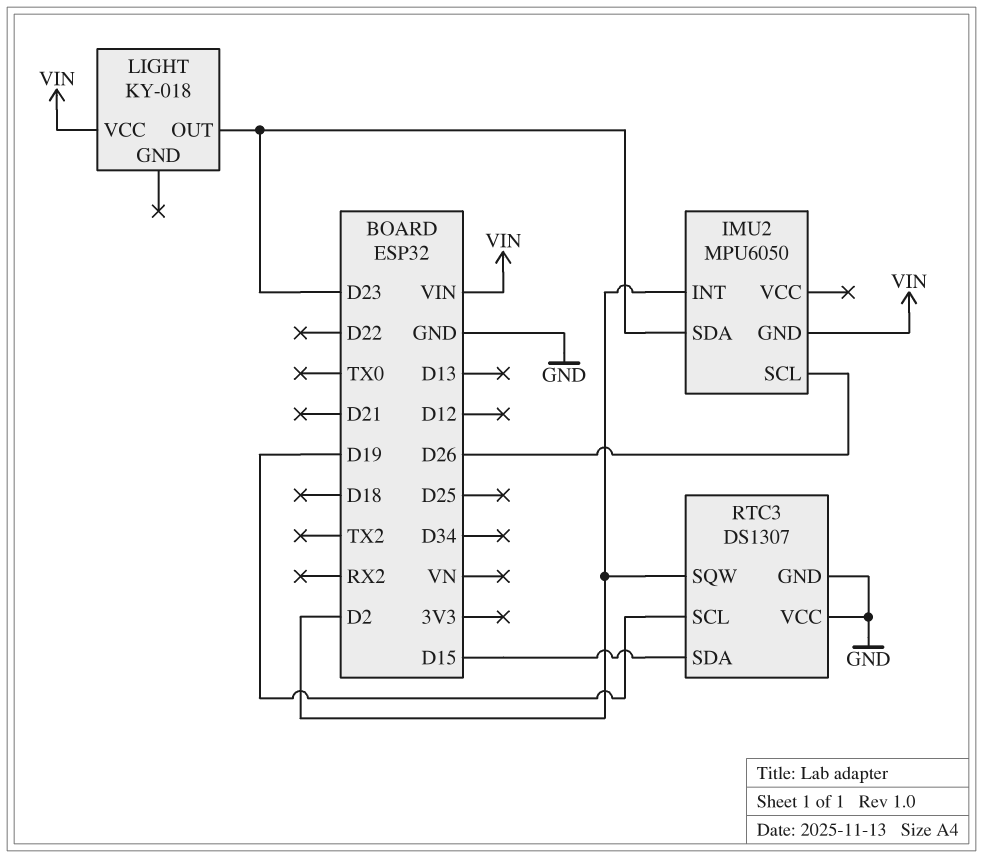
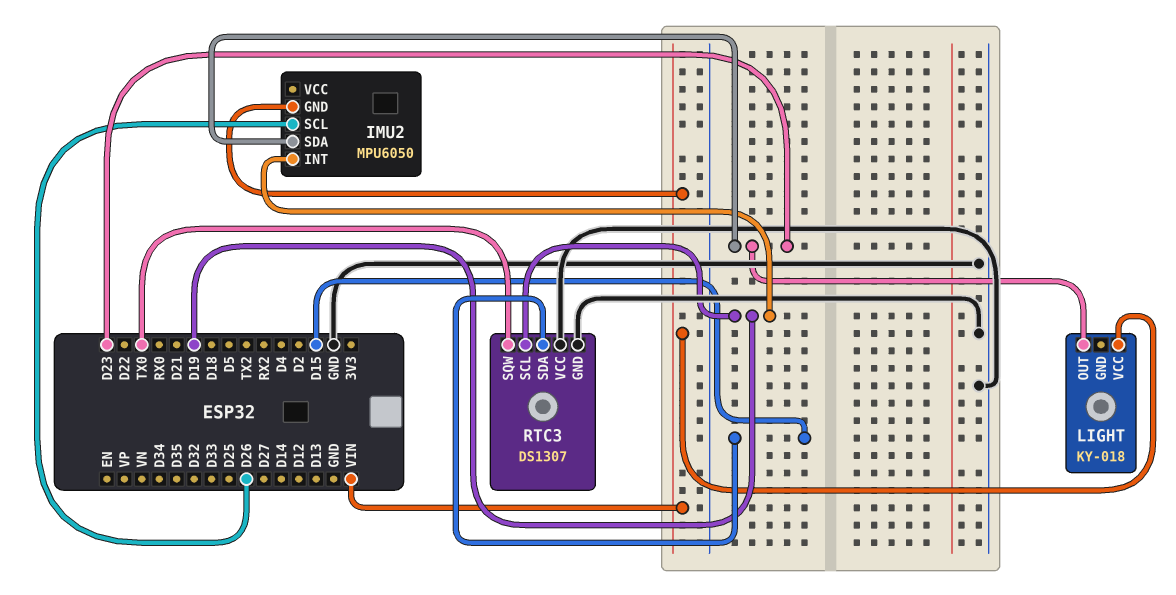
IMU2 pin INT: D2 -> D19
RTC3 pin SQW: D2 -> TX0

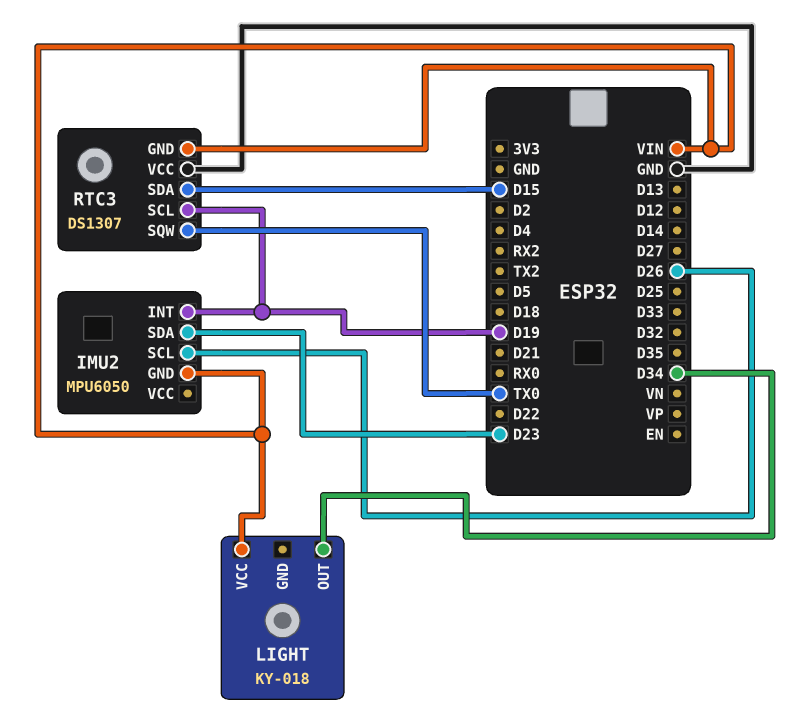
LIGHT pin OUT: D23 -> D34
RTC3 pin GND: GND -> VIN

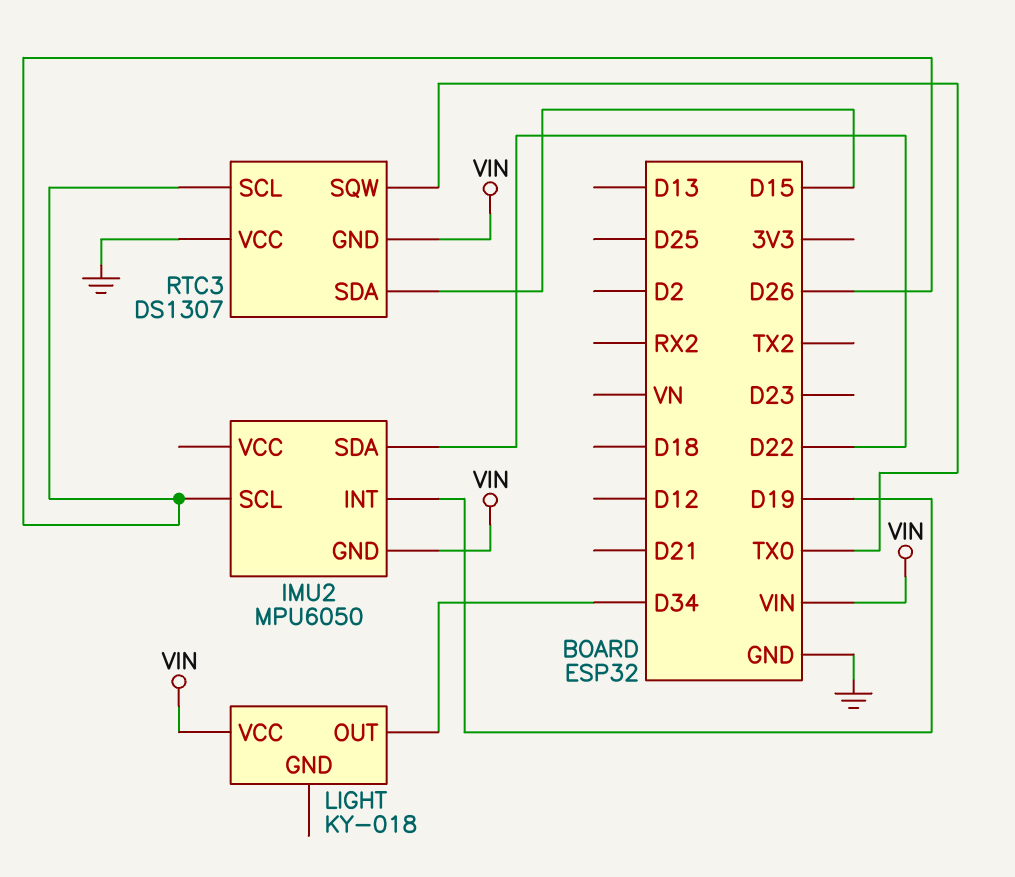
IMU2 pin SDA: D23 -> D22
RTC3 pin SCL: D19 -> D26

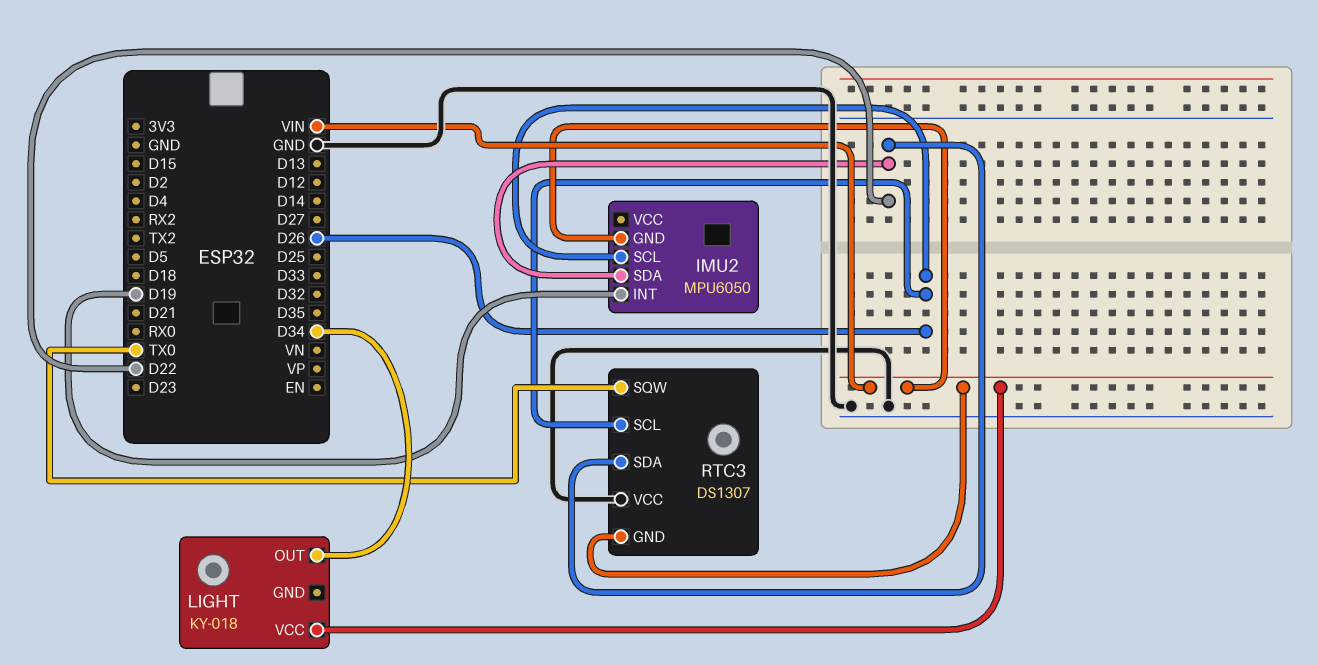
RTC3 pin SDA: D15 -> D22

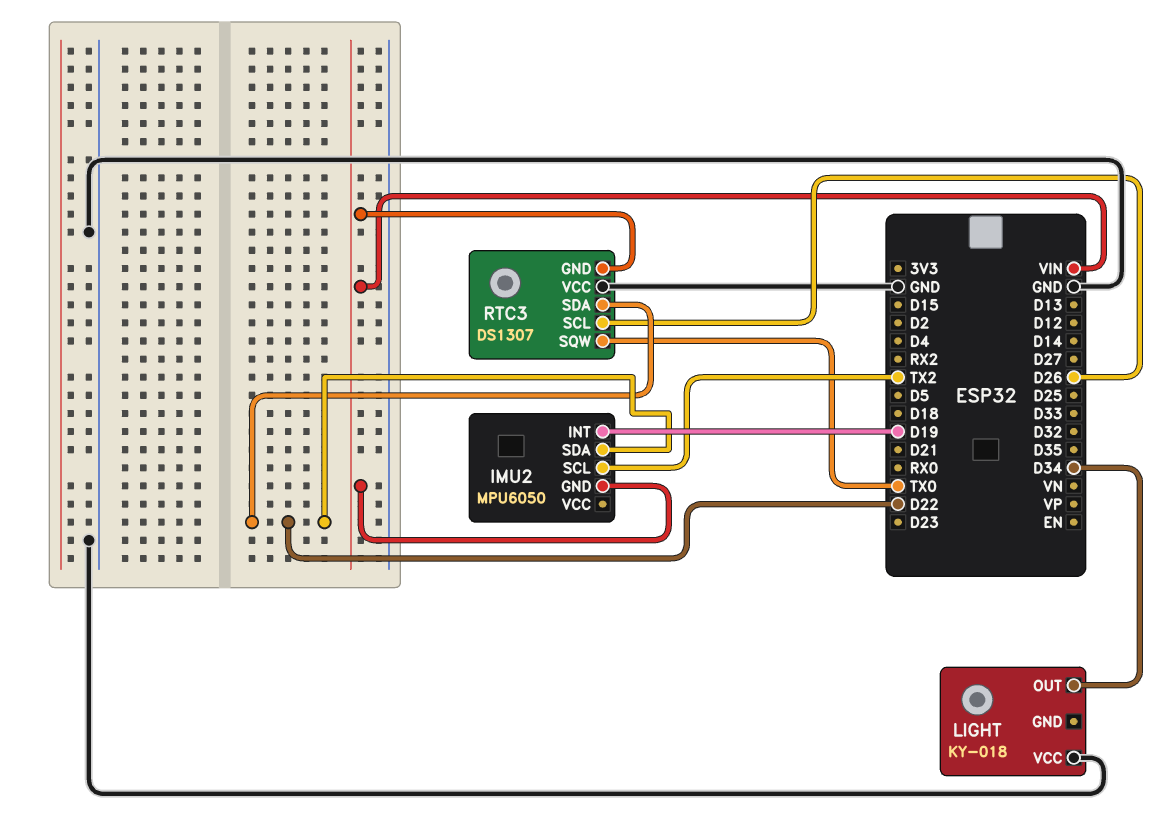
IMU2 pin SCL: D26 -> TX2
LIGHT pin VCC: VIN -> GND

